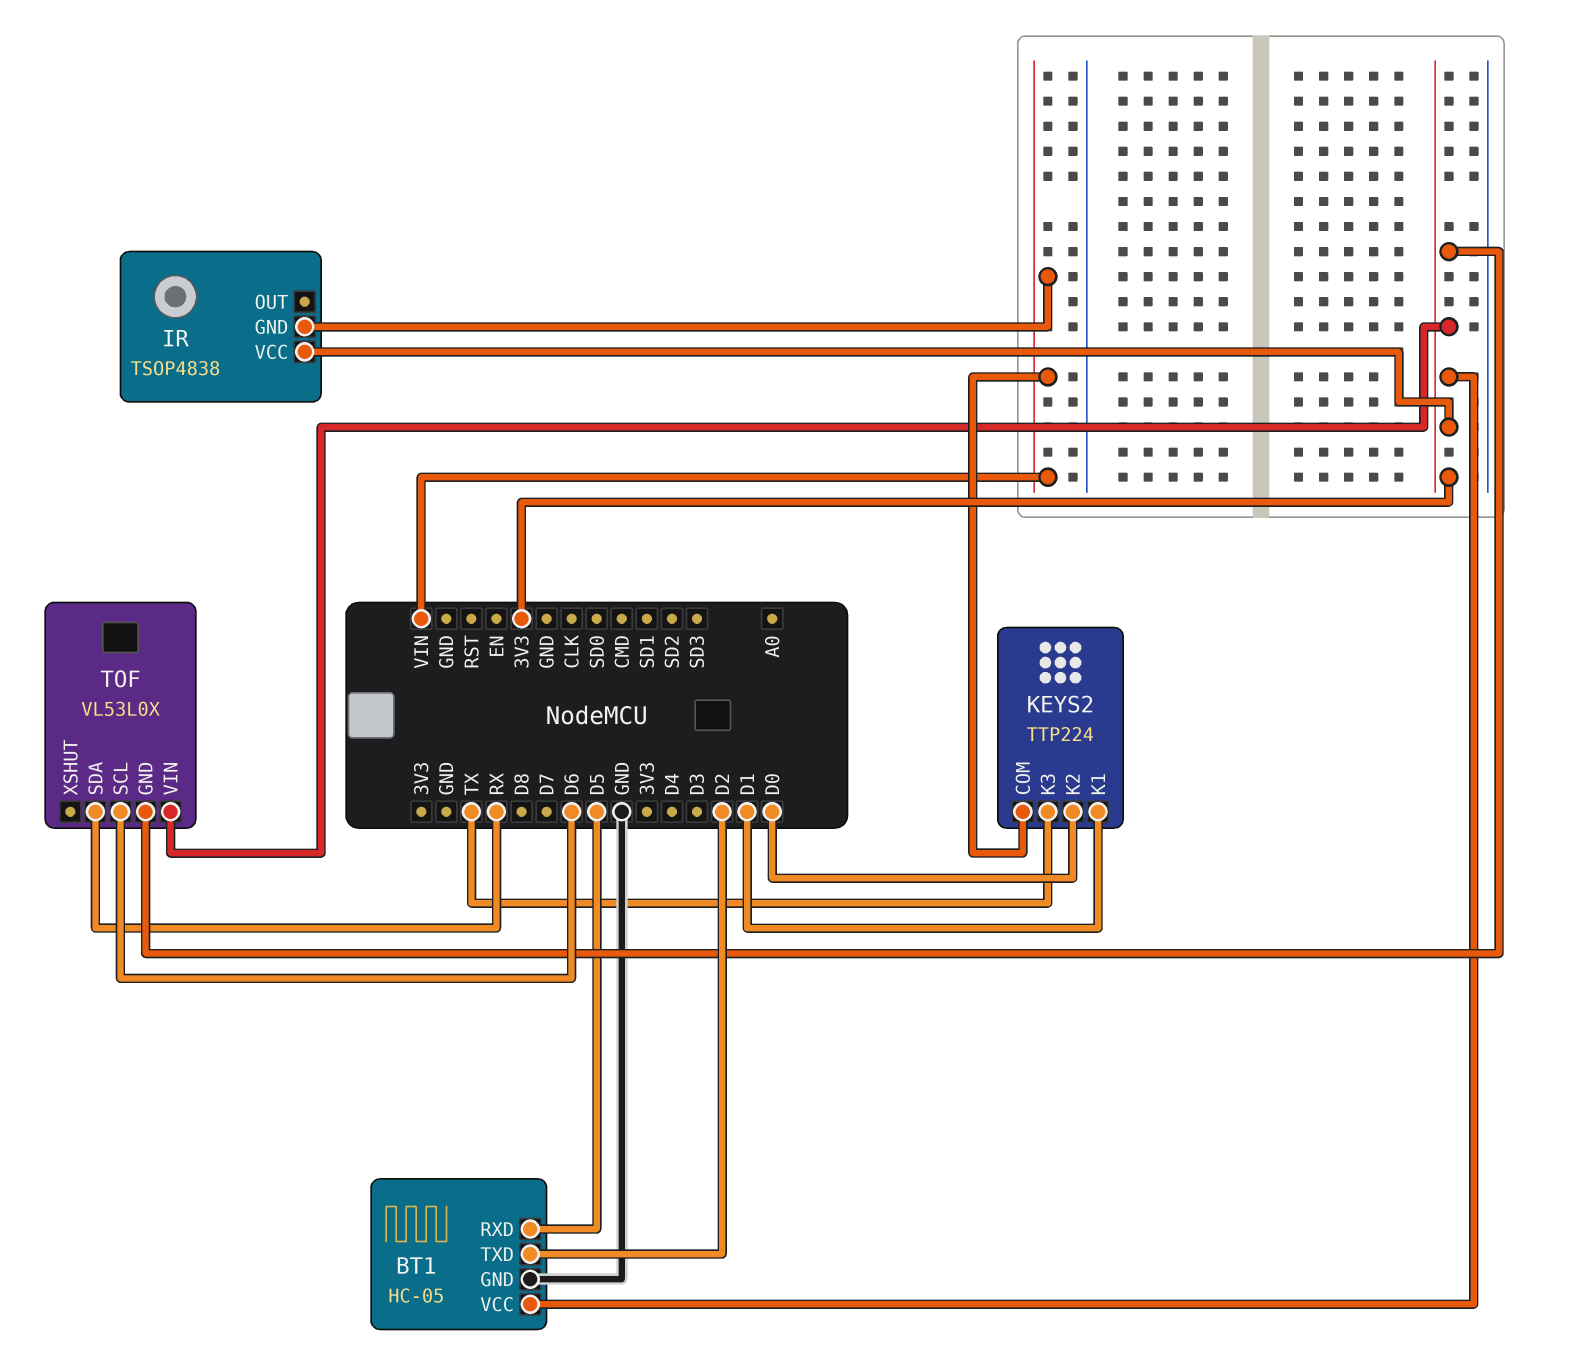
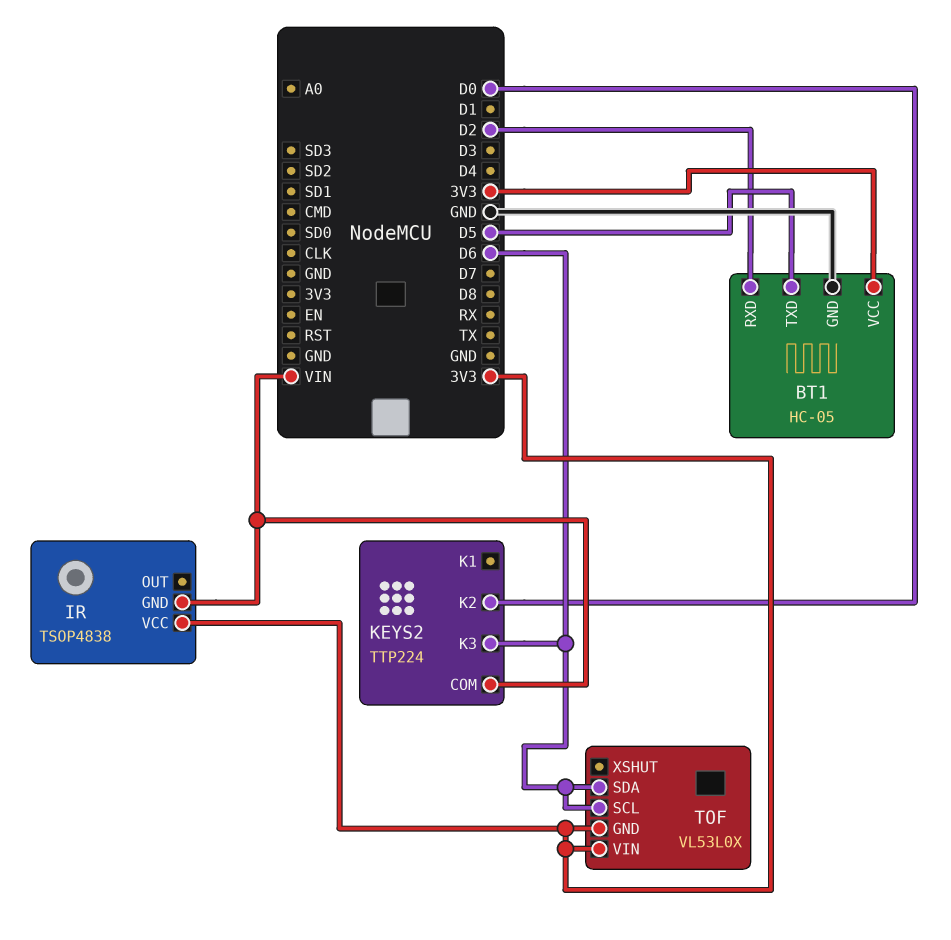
BT1 pin RXD: D5 -> D2
BT1 pin TXD: D2 -> D5
KEYS2 pin K1: D1 -> none
KEYS2 pin K3: TX -> D6
TOF pin SDA: RX -> D6

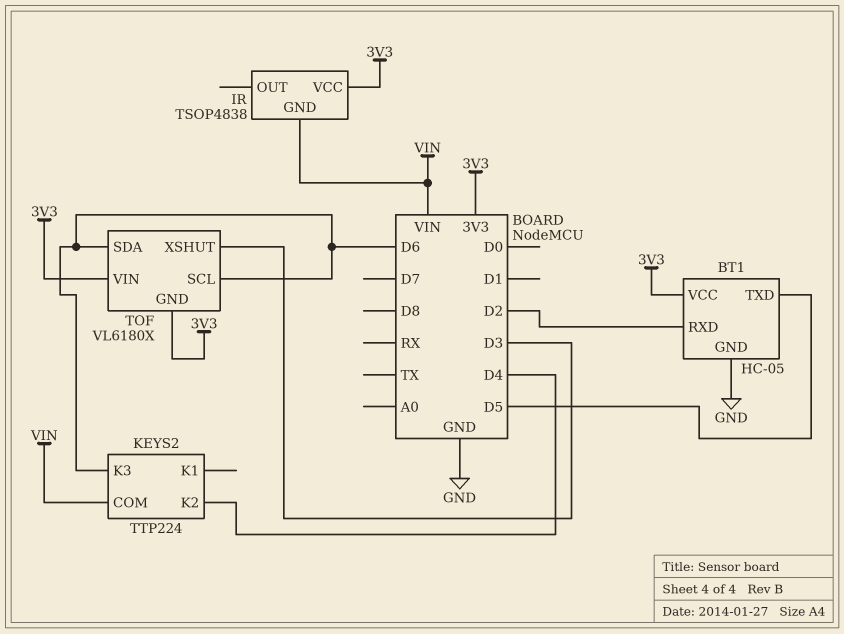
KEYS2 pin K2: D0 -> D4
TOF: VL53L0X -> VL6180X
TOF pin XSHUT: none -> D3

